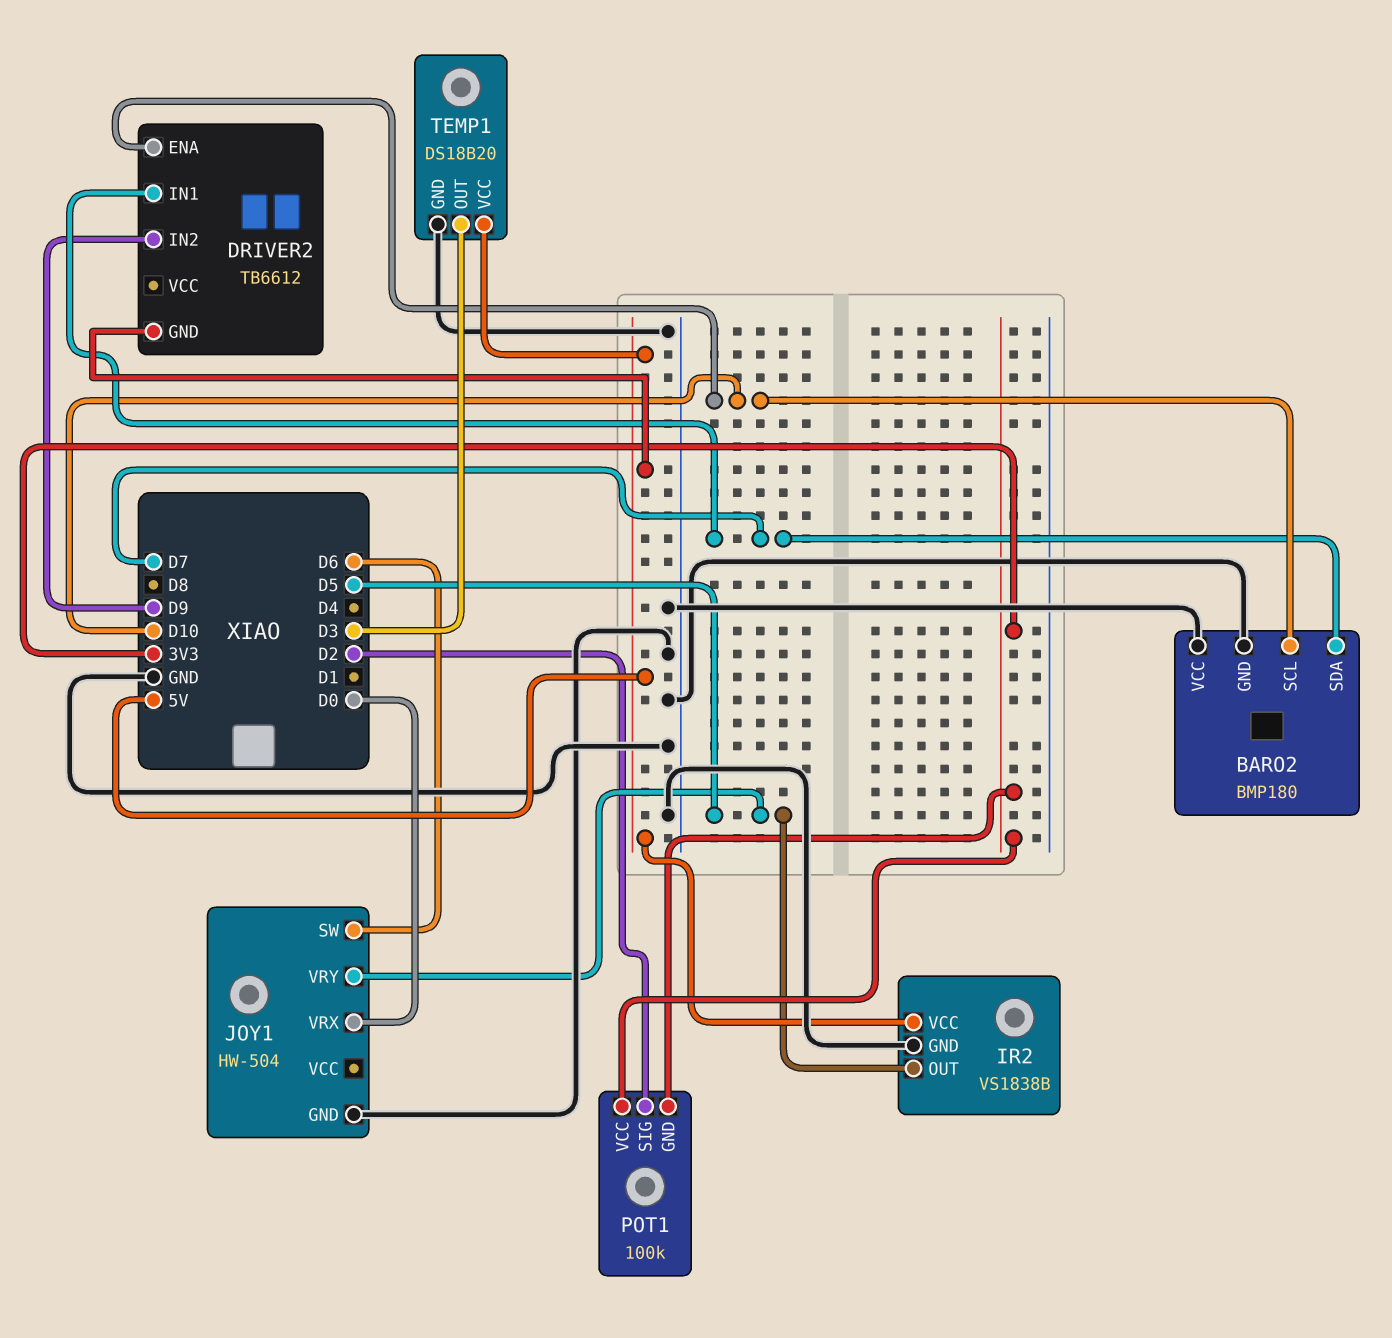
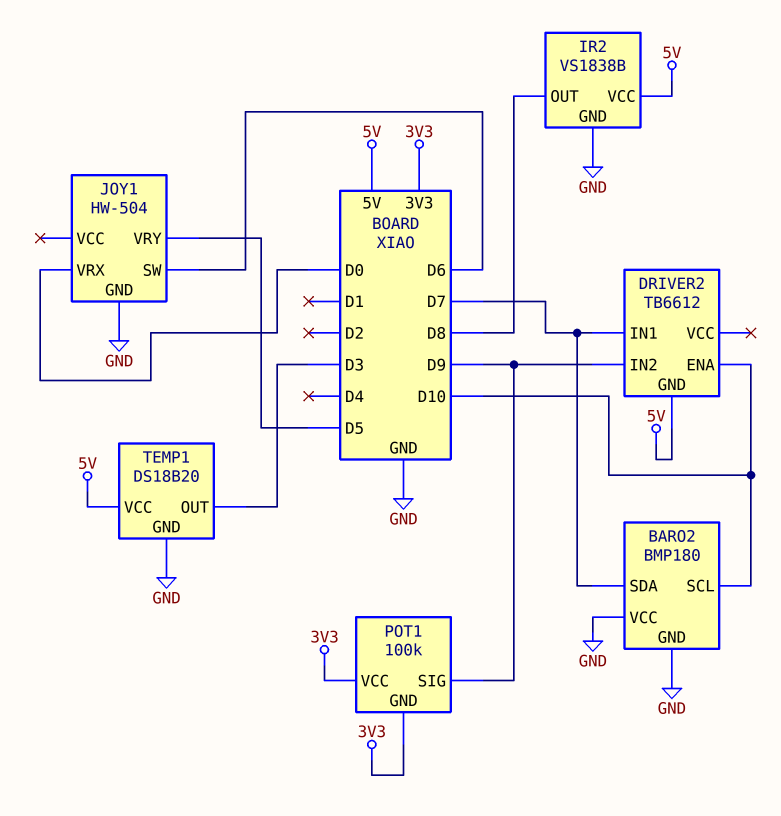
IR2 pin OUT: D5 -> D8
POT1 pin SIG: D2 -> D9

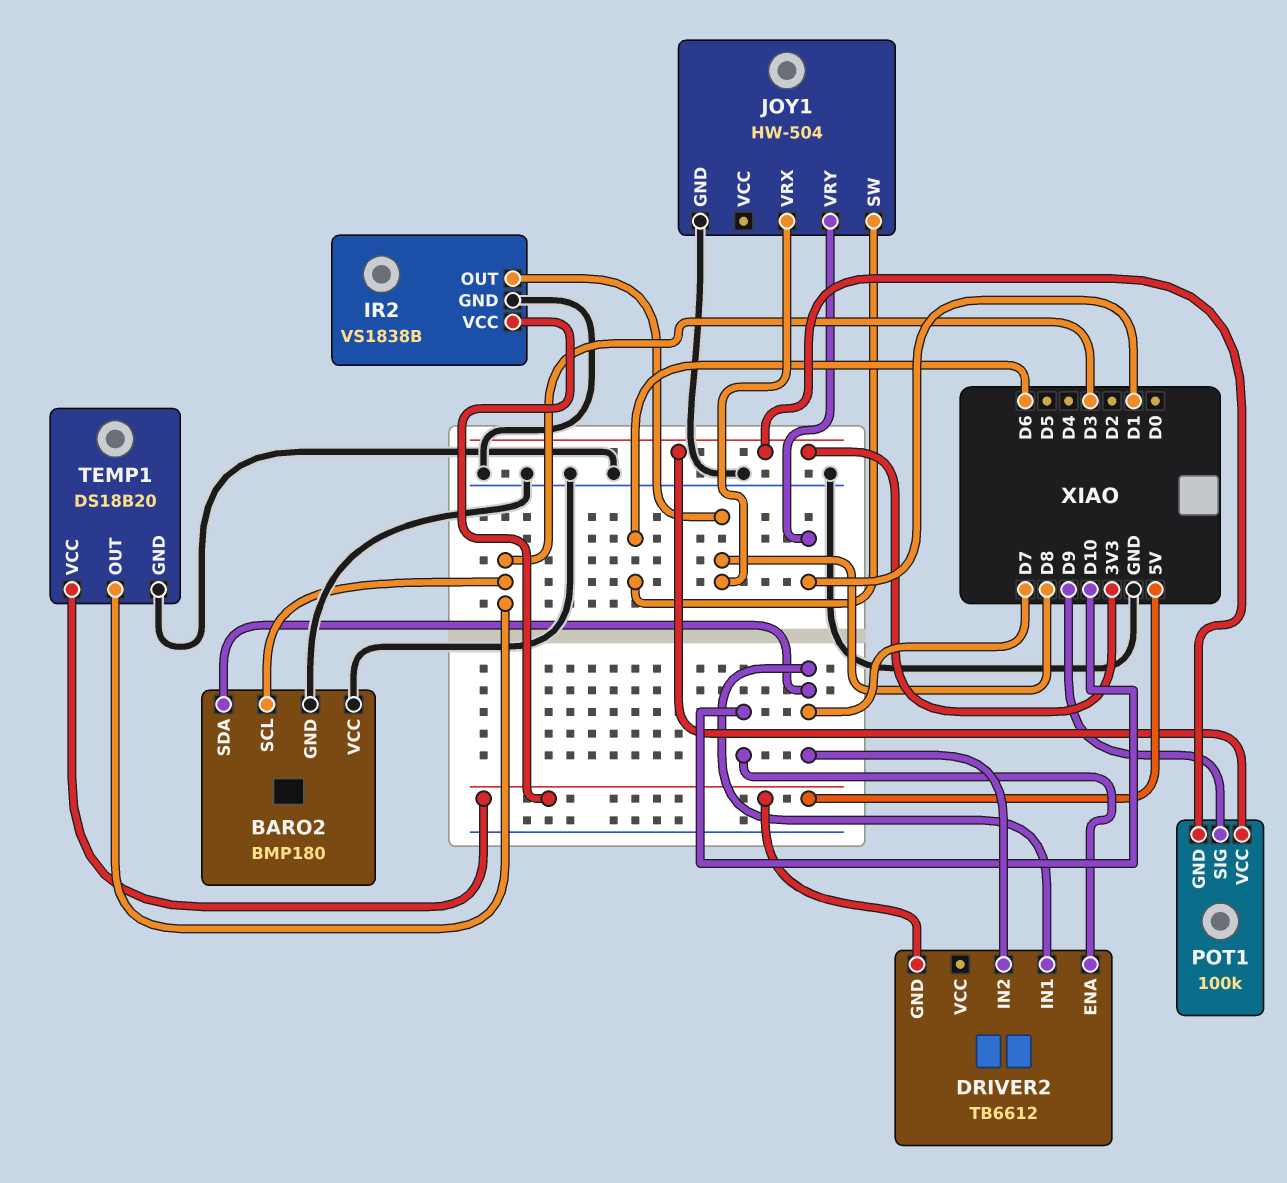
BARO2 pin SCL: D10 -> D3
DRIVER2 pin IN2: D9 -> D7
JOY1 pin VRX: D0 -> D8
JOY1 pin VRY: D5 -> D1

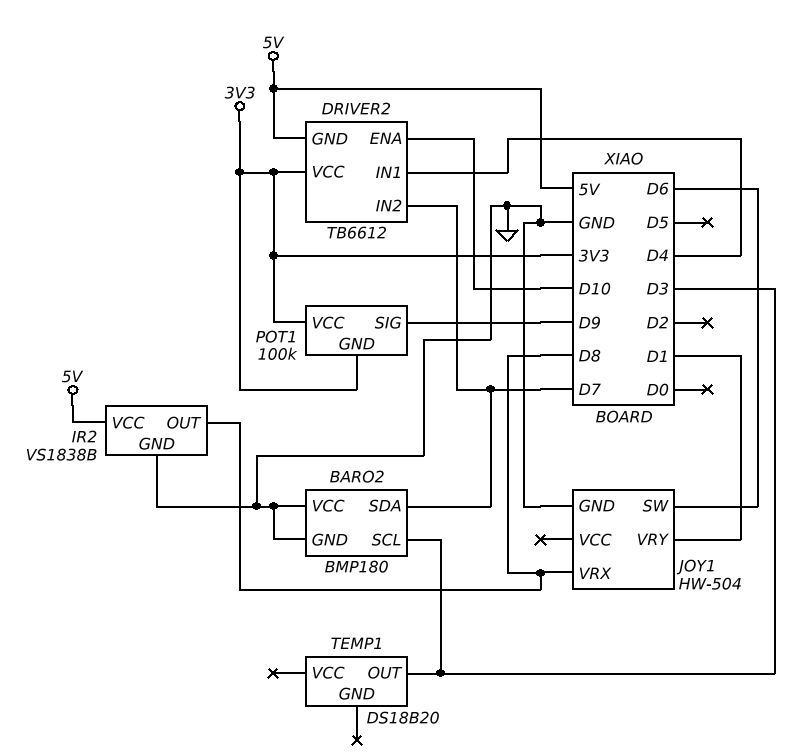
DRIVER2 pin IN1: D7 -> D4
DRIVER2 pin VCC: none -> 3V3
TEMP1 pin GND: GND -> none
TEMP1 pin VCC: 5V -> none

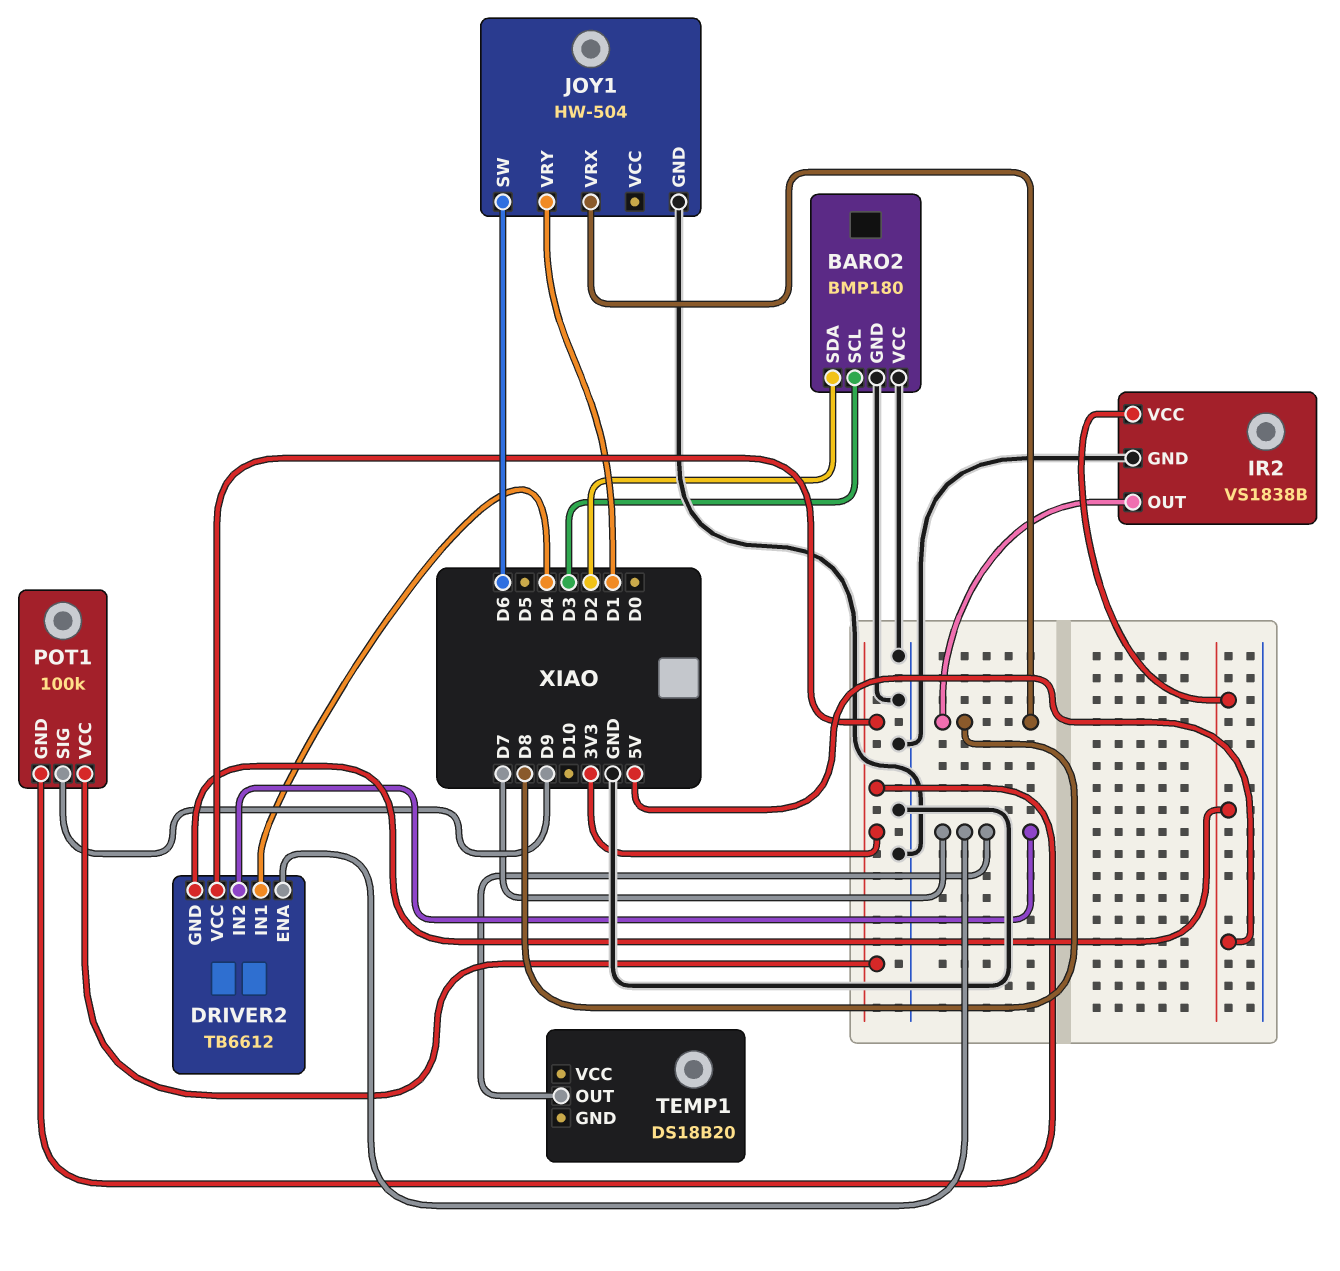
BARO2 pin SDA: D7 -> D2
DRIVER2 pin ENA: D10 -> D7
TEMP1 pin OUT: D3 -> D7

